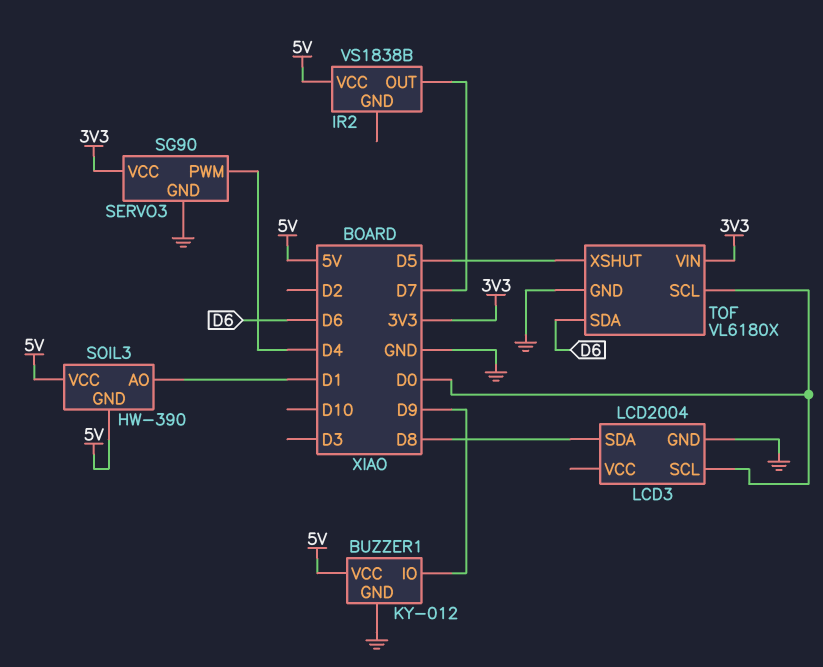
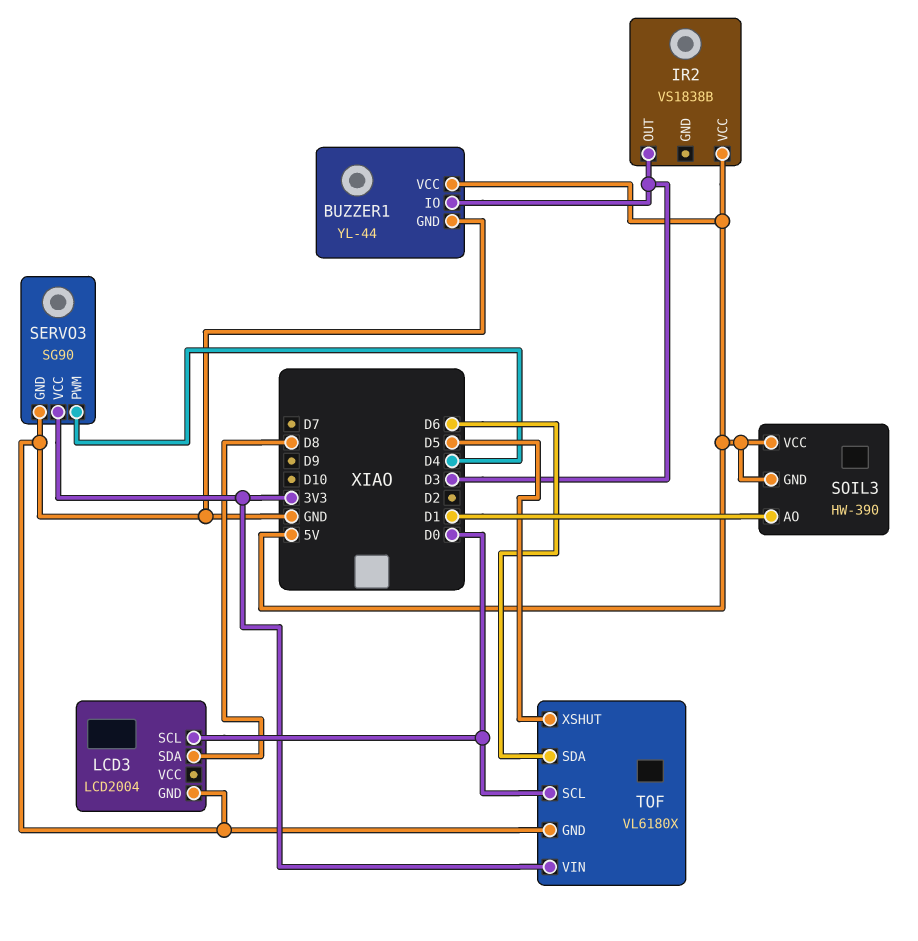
BUZZER1: KY-012 -> YL-44
BUZZER1 pin IO: D9 -> D3
IR2 pin OUT: D7 -> D3

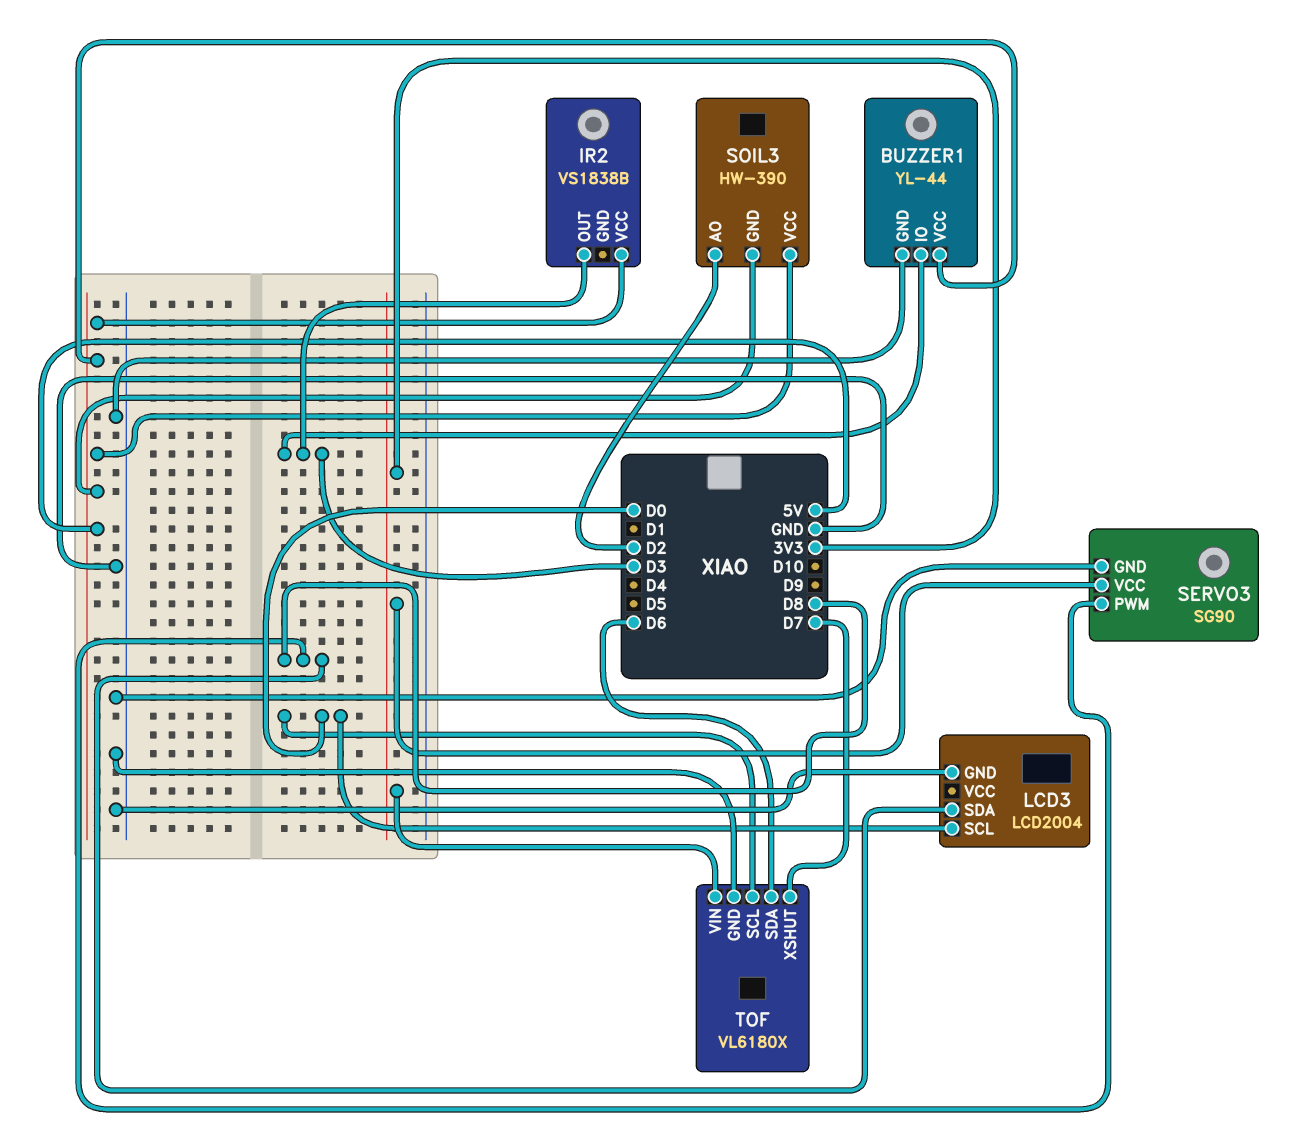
SERVO3 pin PWM: D4 -> D8
SOIL3 pin AO: D1 -> D2
TOF pin XSHUT: D5 -> D7

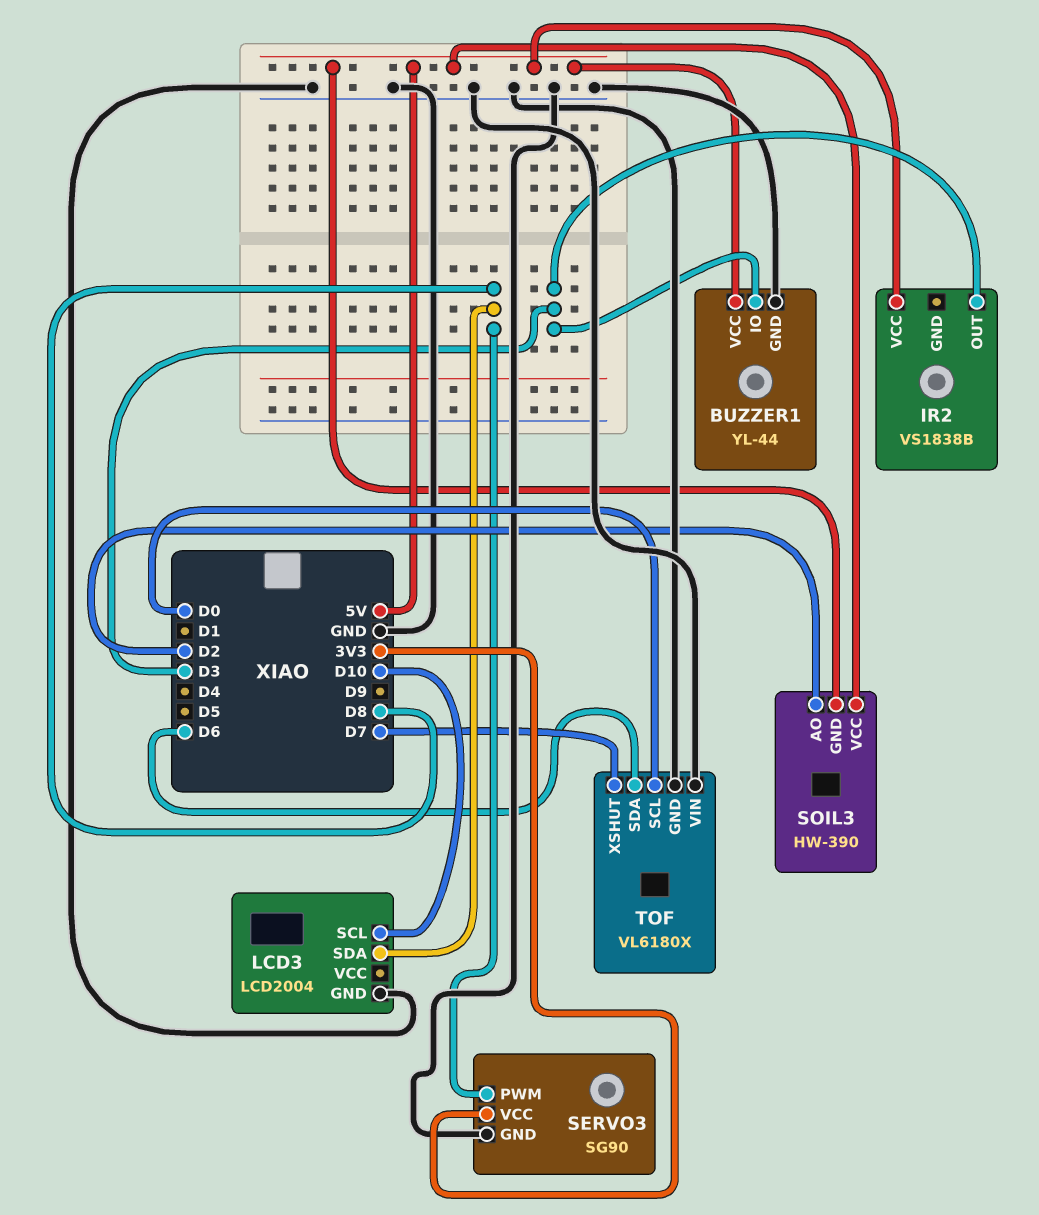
LCD3 pin SCL: D0 -> D10
TOF pin VIN: 3V3 -> GND

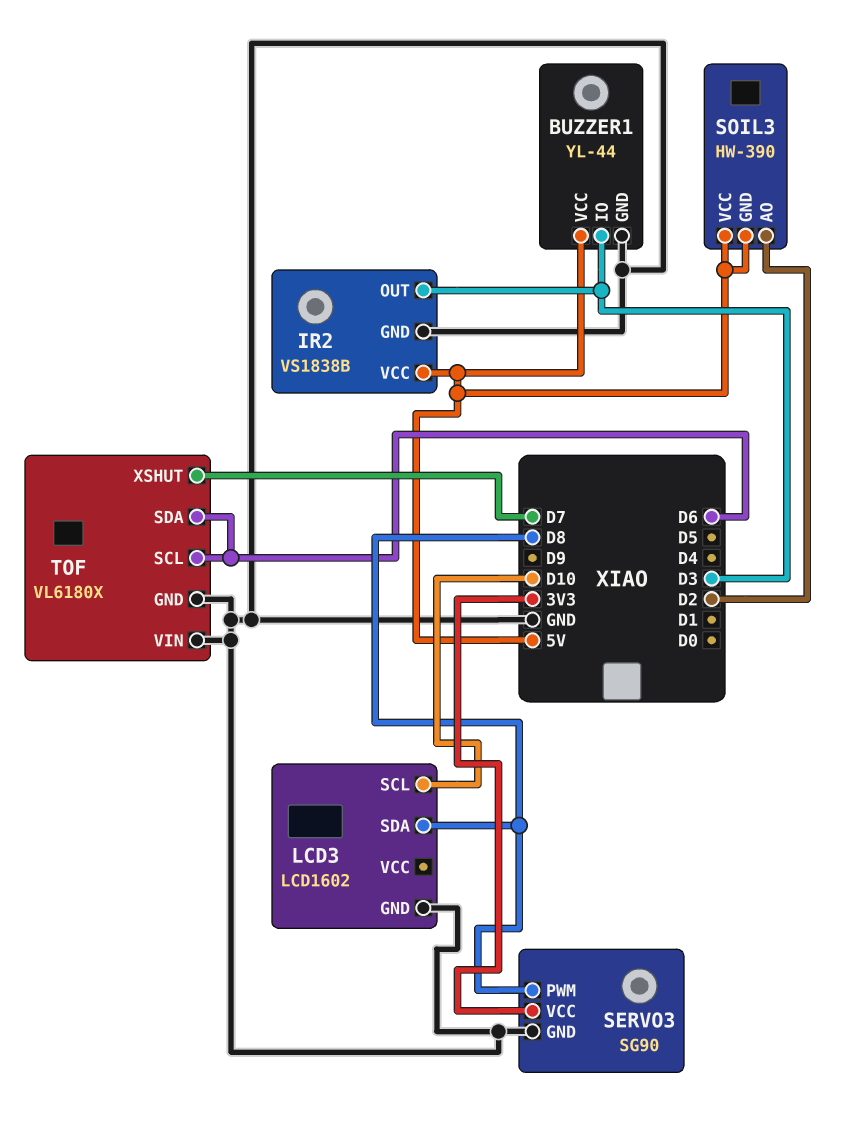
IR2 pin GND: none -> GND
LCD3: LCD2004 -> LCD1602
TOF pin SCL: D0 -> D6

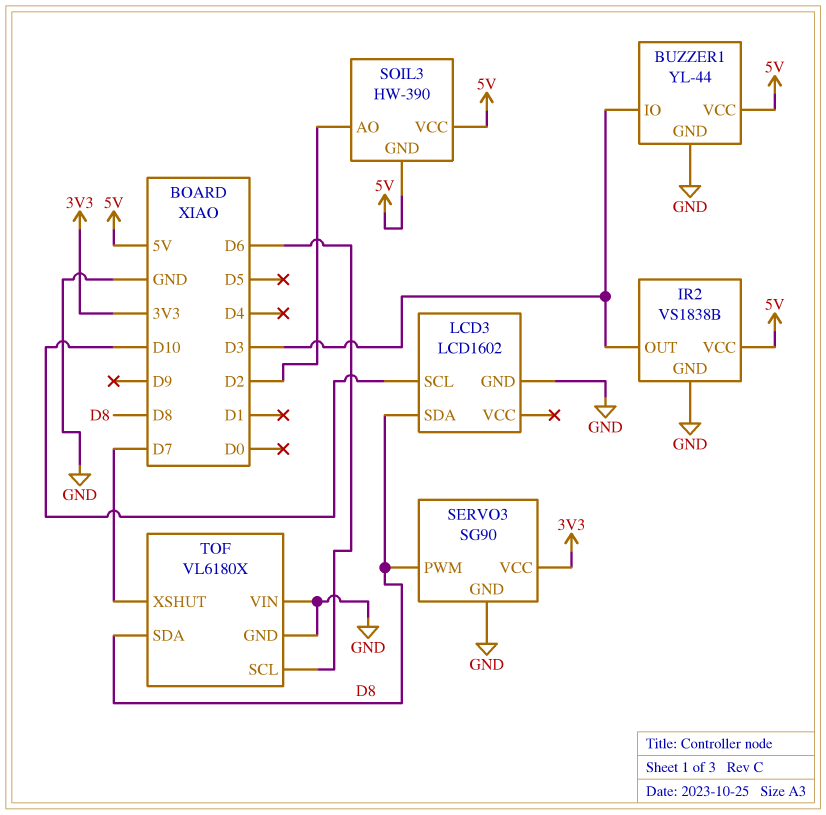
TOF pin SDA: D6 -> D8

